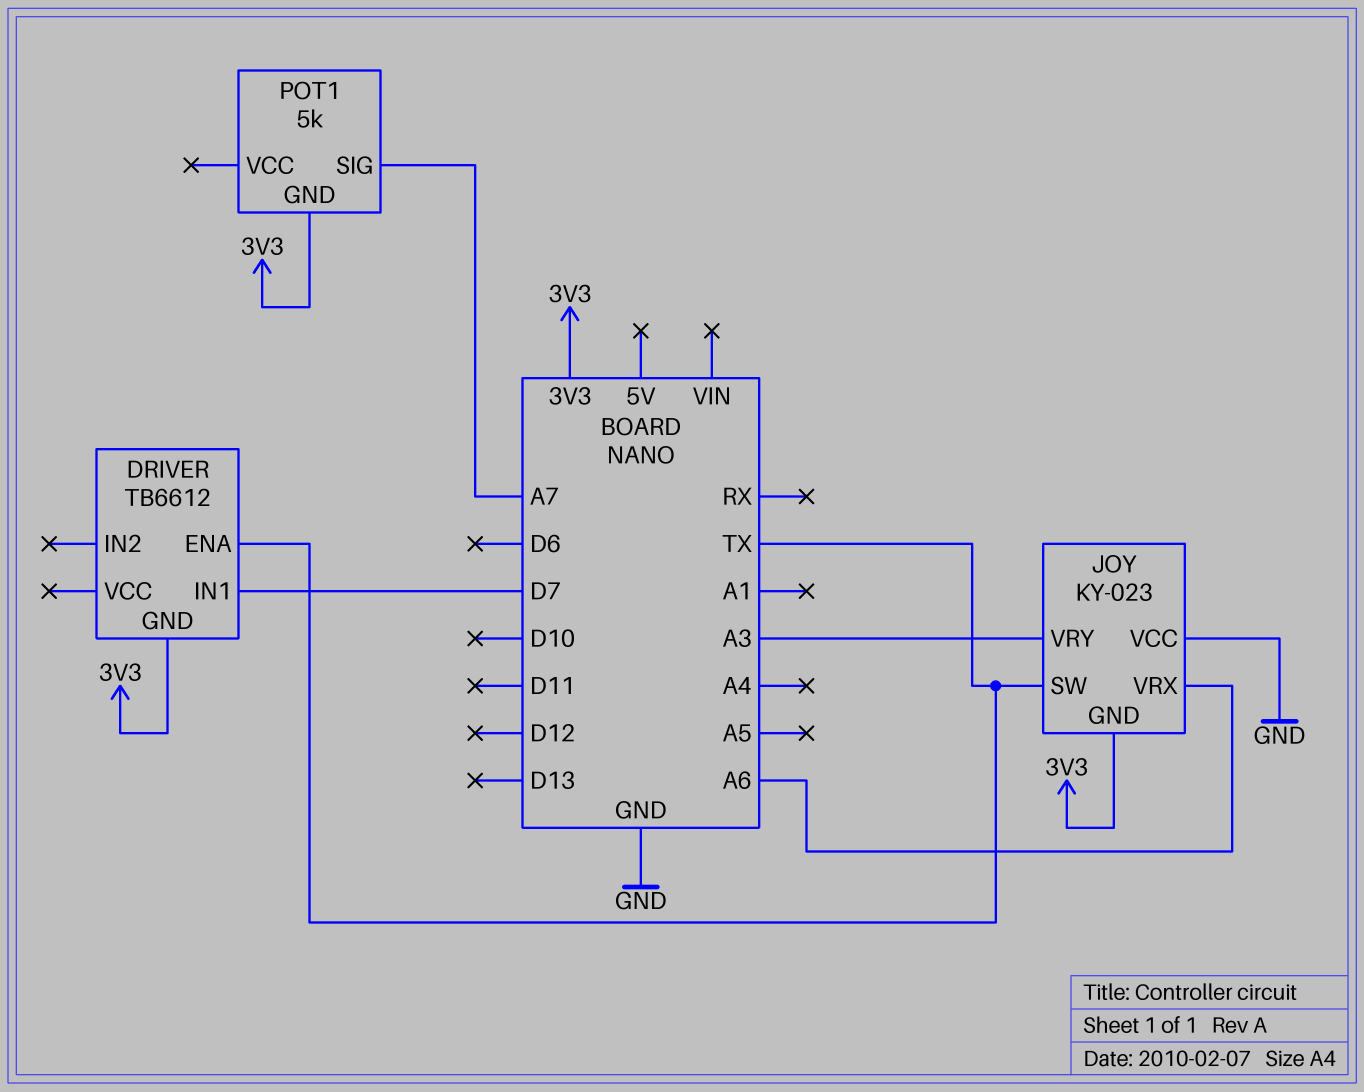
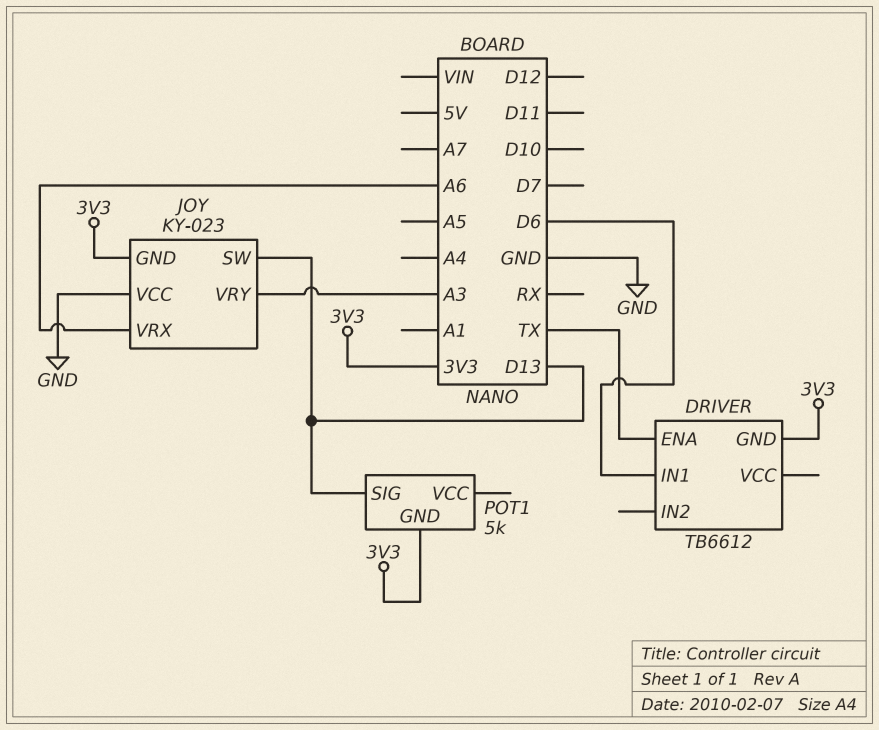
DRIVER pin IN1: D7 -> D6
JOY pin SW: TX -> D13
POT1 pin SIG: A7 -> D13

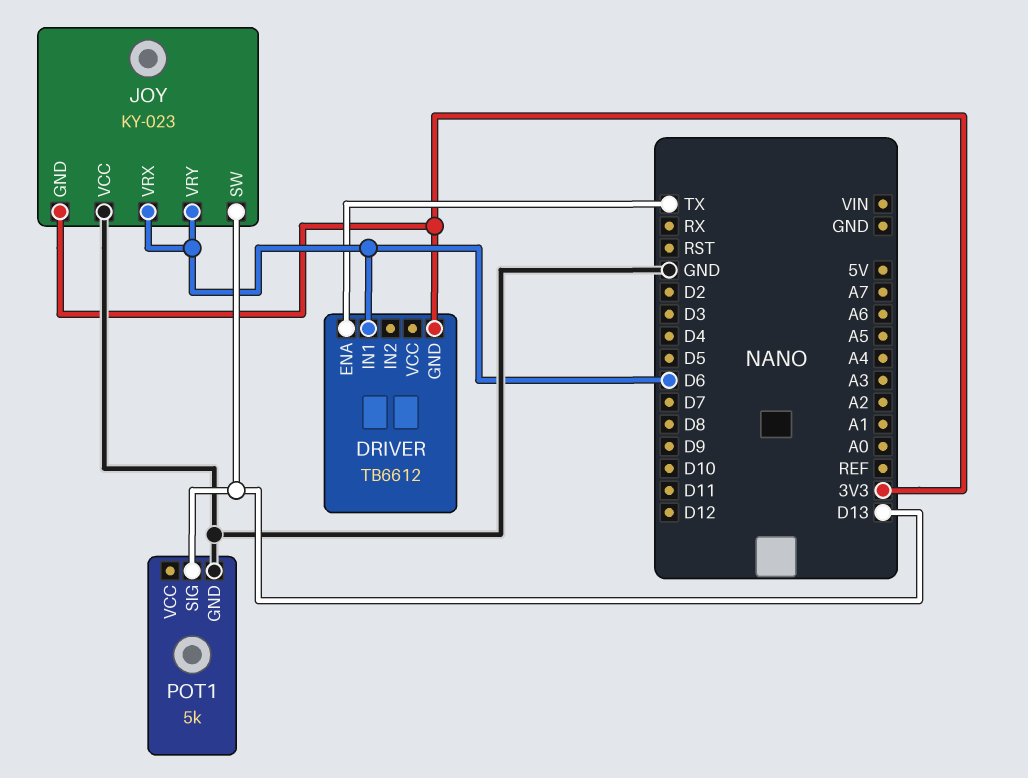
JOY pin VRX: A6 -> D6
JOY pin VRY: A3 -> D6
POT1 pin GND: 3V3 -> GND

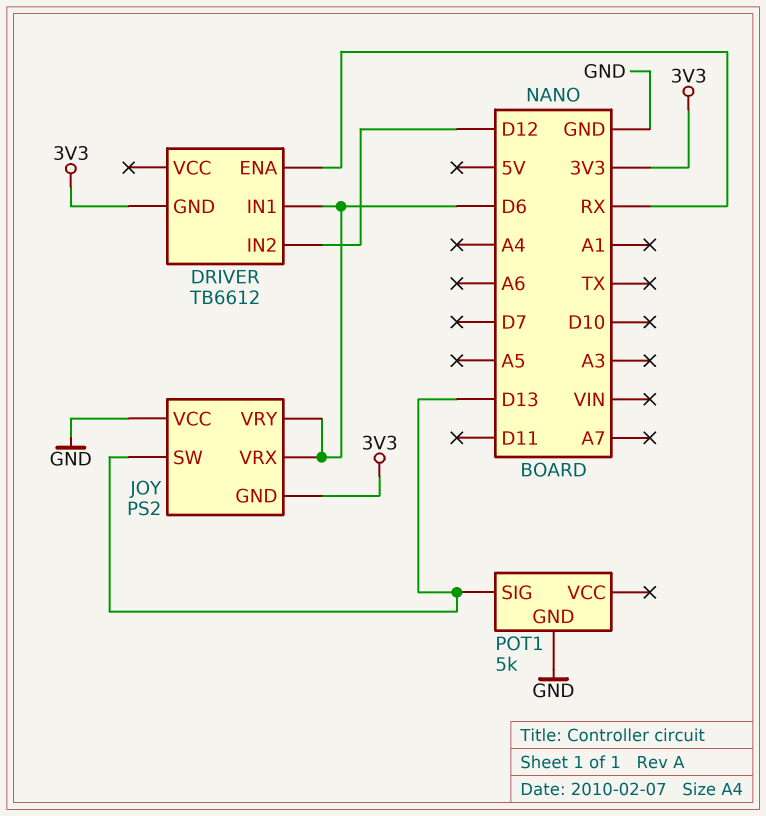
DRIVER pin ENA: TX -> RX
DRIVER pin IN2: none -> D12
JOY: KY-023 -> PS2

